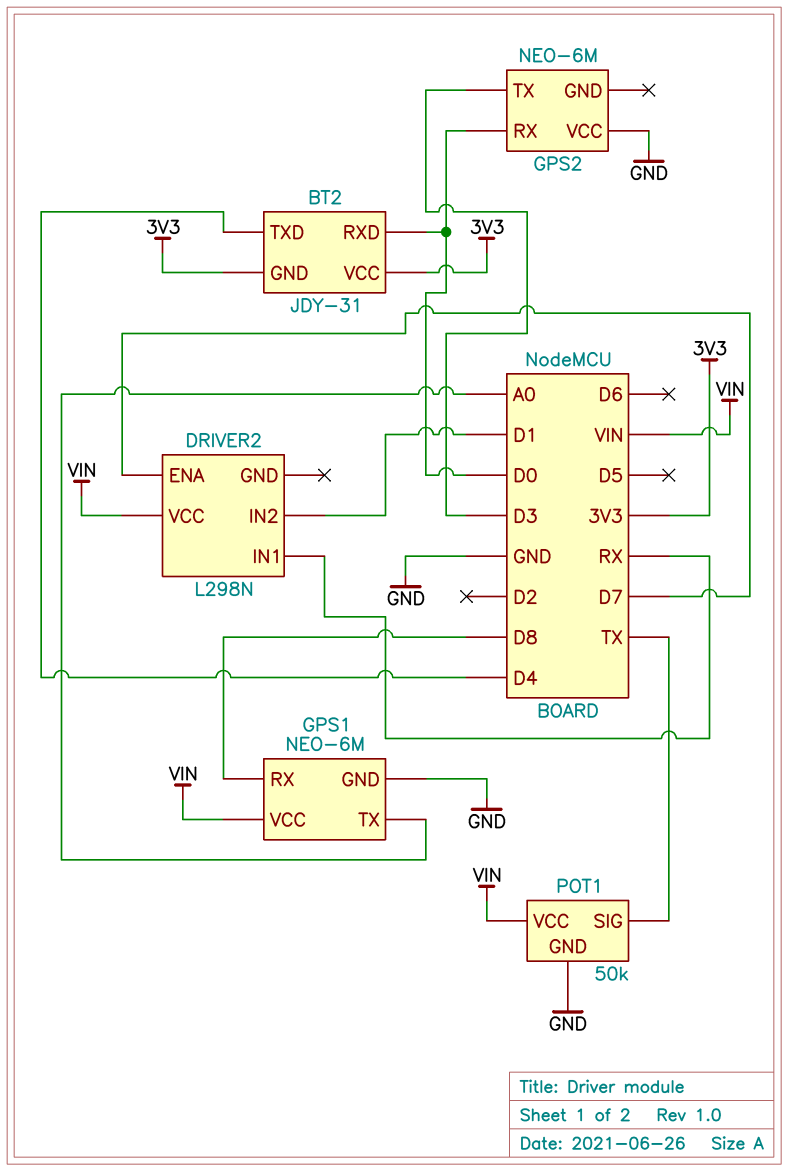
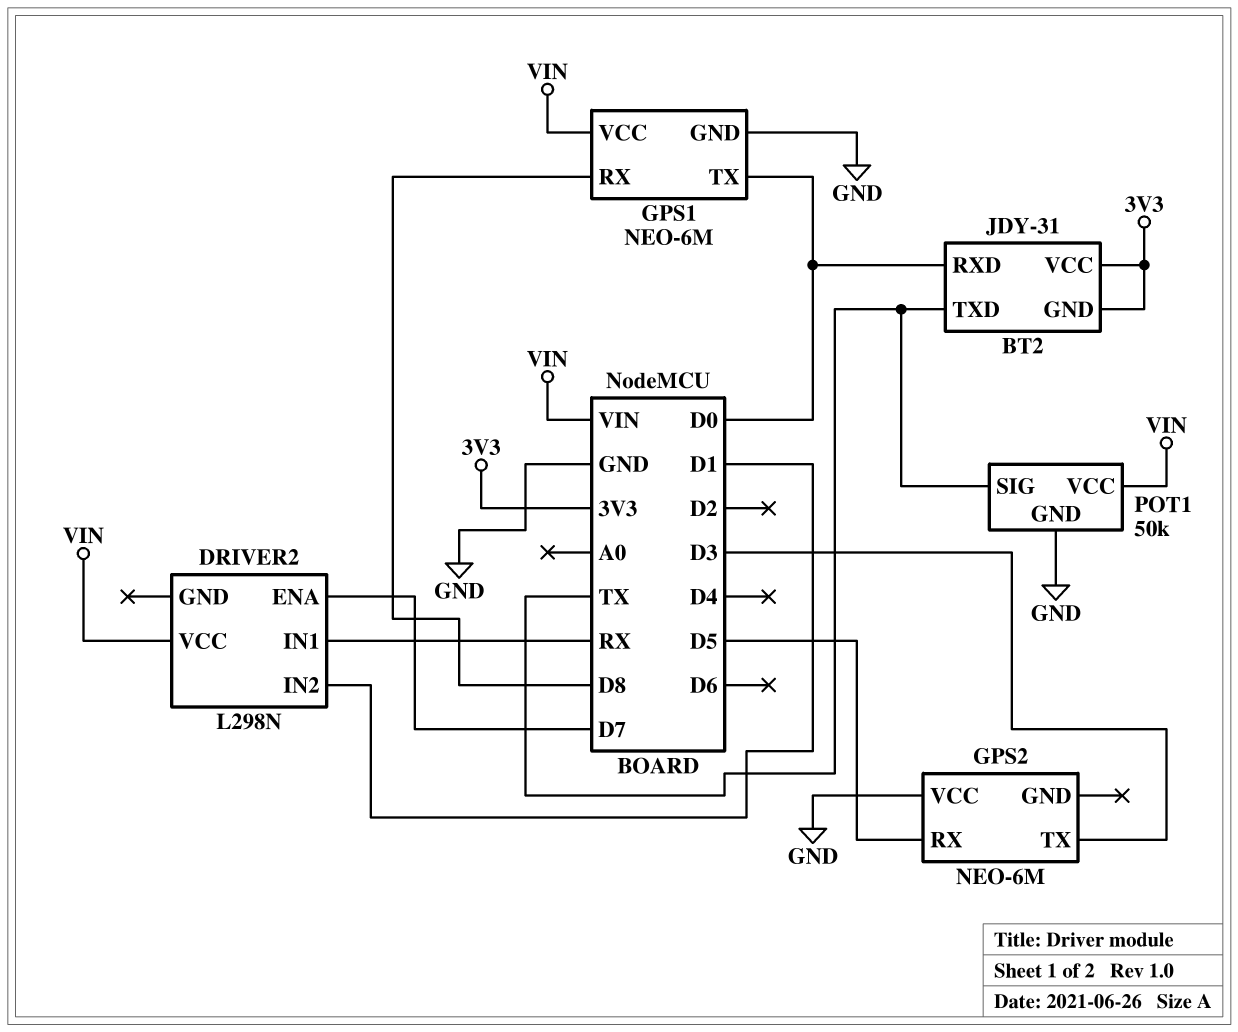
BT2 pin TXD: D4 -> TX
GPS1 pin TX: A0 -> D0
GPS2 pin RX: D0 -> D5

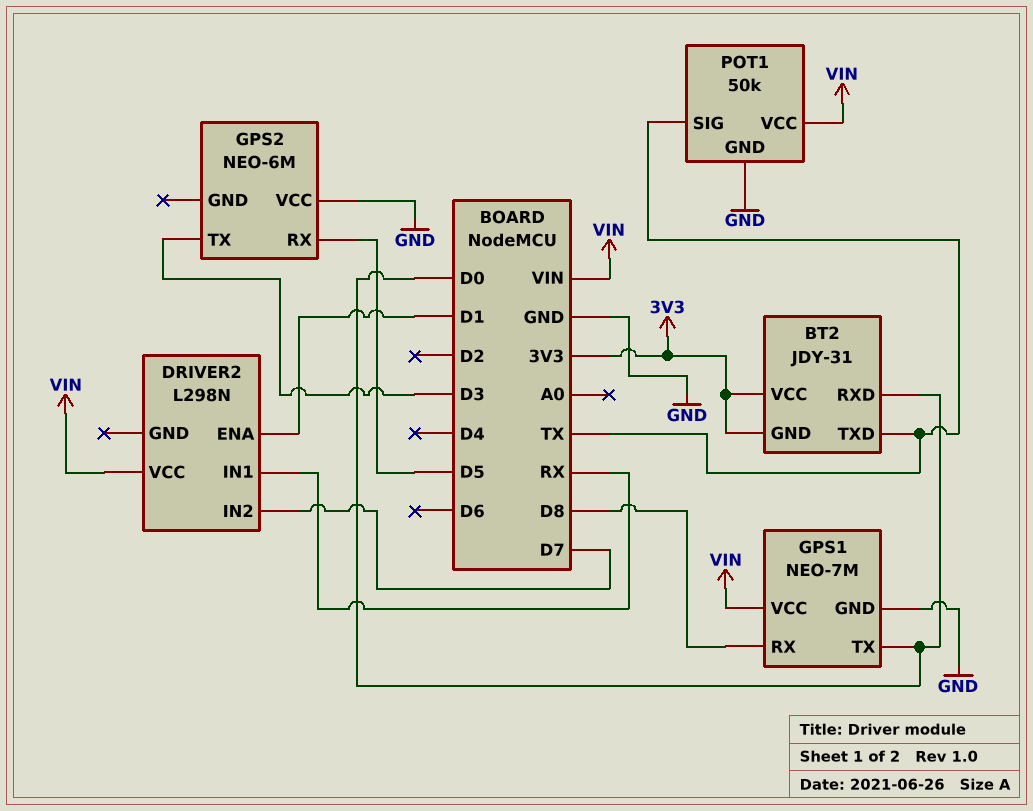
DRIVER2 pin ENA: D7 -> D1
DRIVER2 pin IN2: D1 -> D7
GPS1: NEO-6M -> NEO-7M

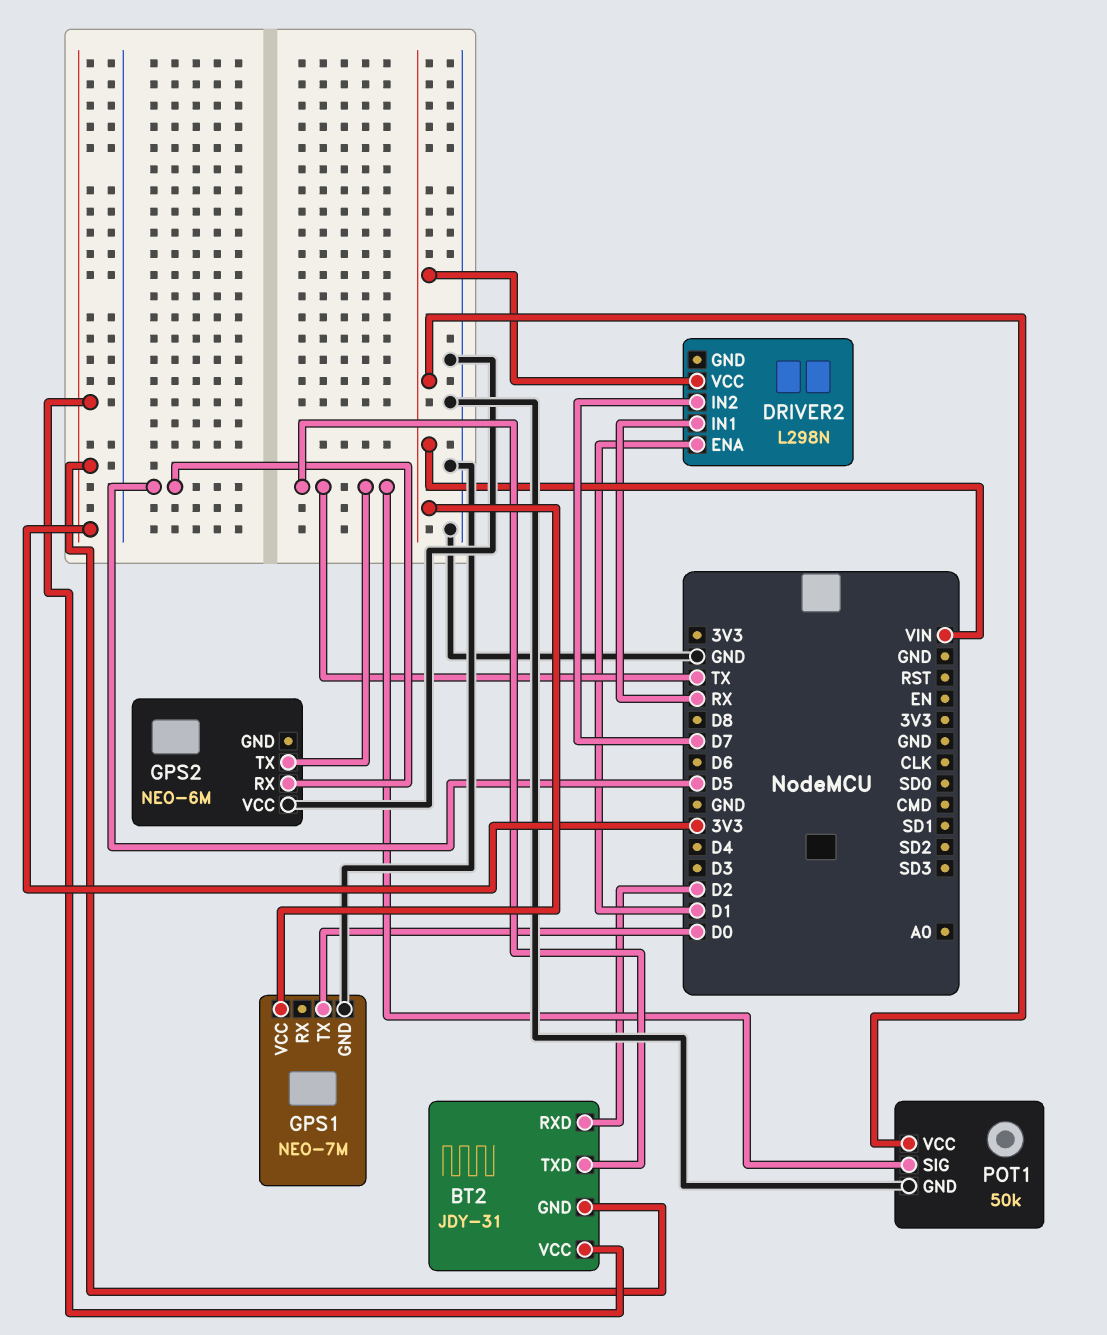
BT2 pin RXD: D0 -> D2
GPS1 pin RX: D8 -> none
GPS2 pin TX: D3 -> TX

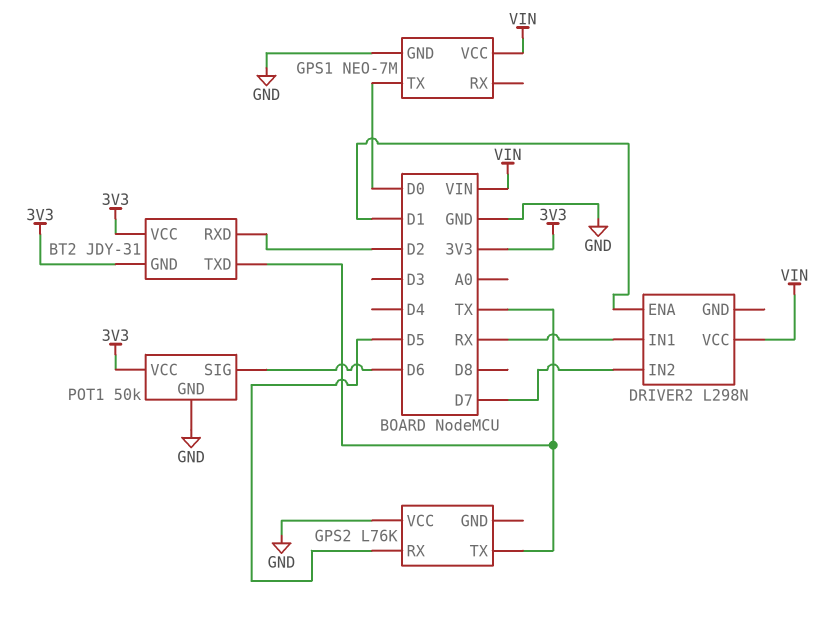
GPS2: NEO-6M -> L76K
POT1 pin SIG: TX -> D6
POT1 pin VCC: VIN -> 3V3

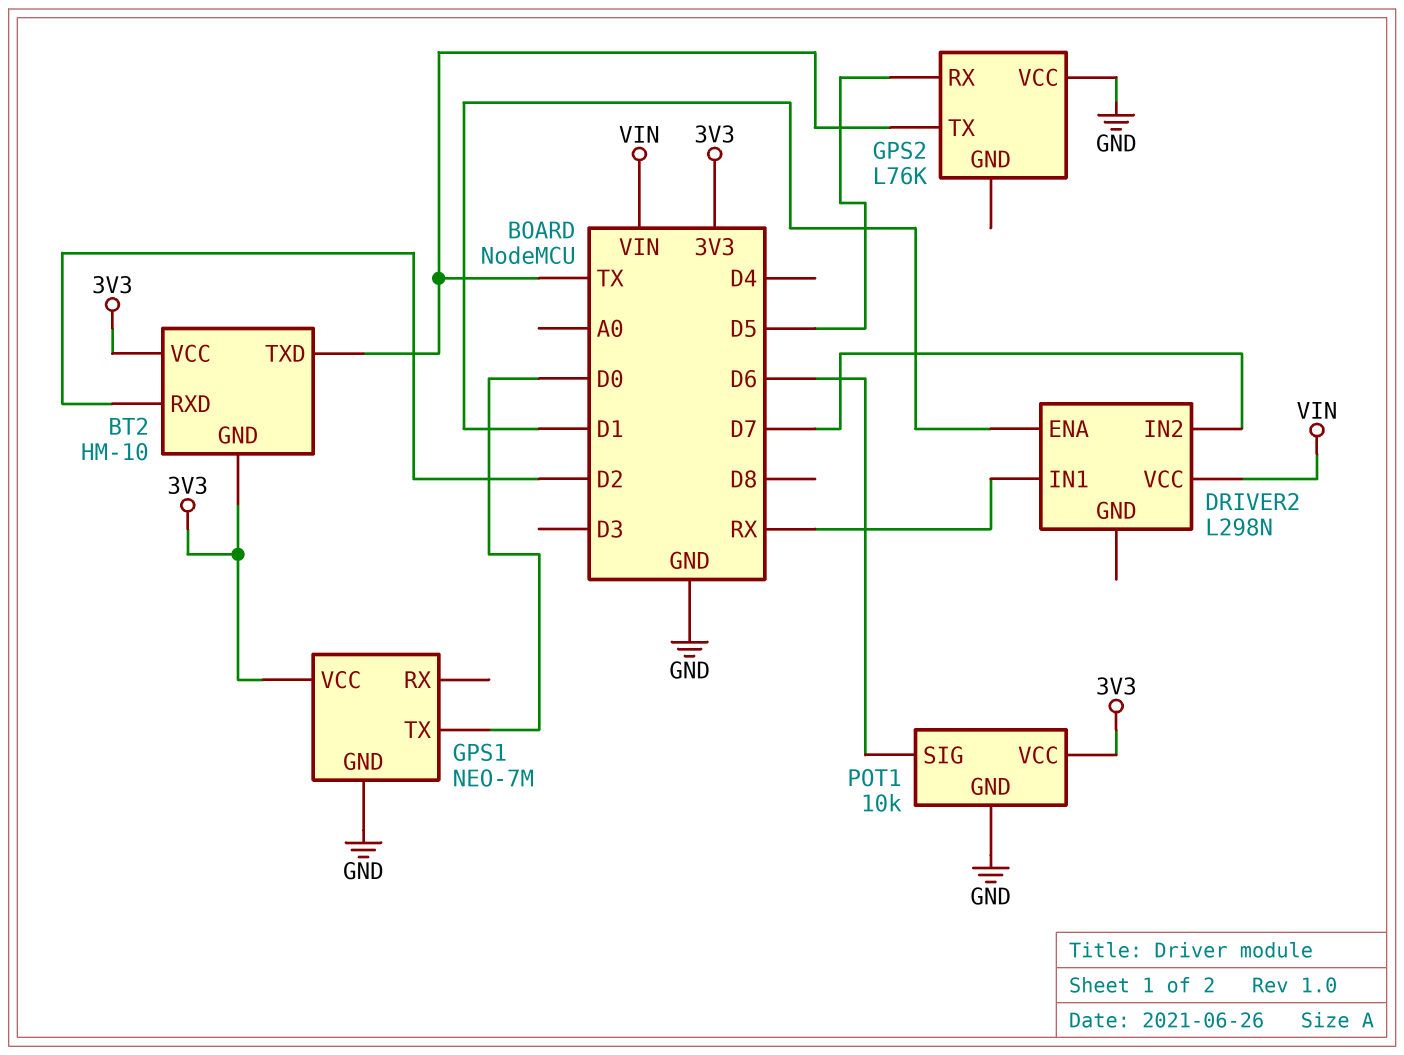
BT2: JDY-31 -> HM-10
GPS1 pin VCC: VIN -> 3V3
POT1: 50k -> 10k

